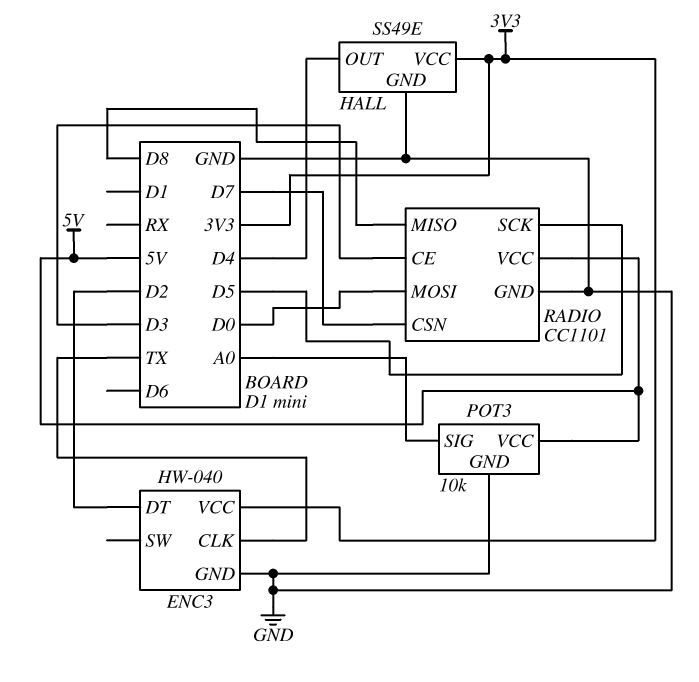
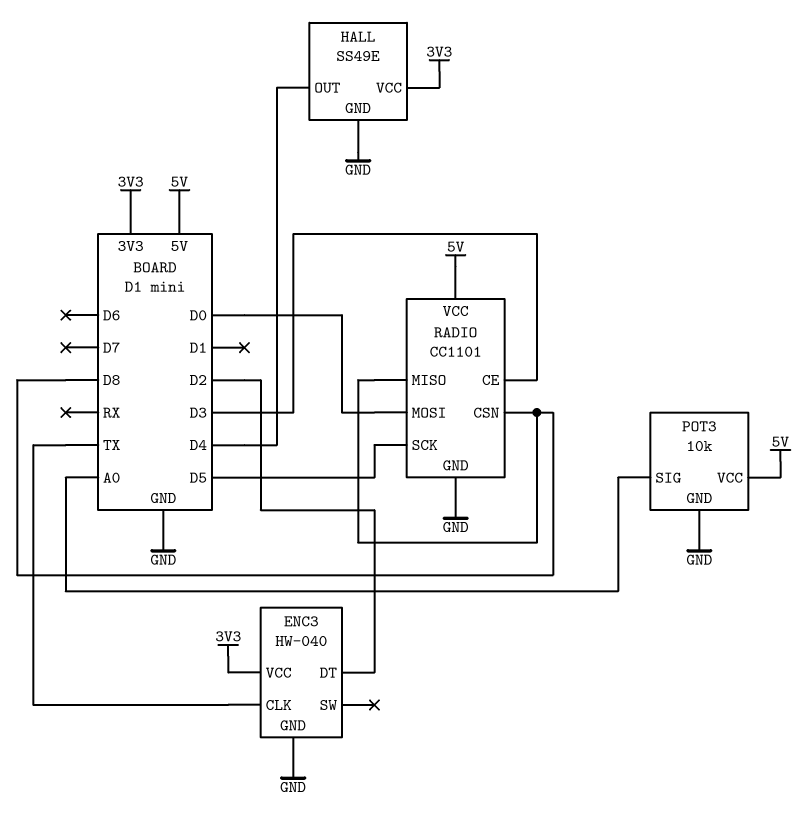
RADIO pin CSN: D7 -> D8

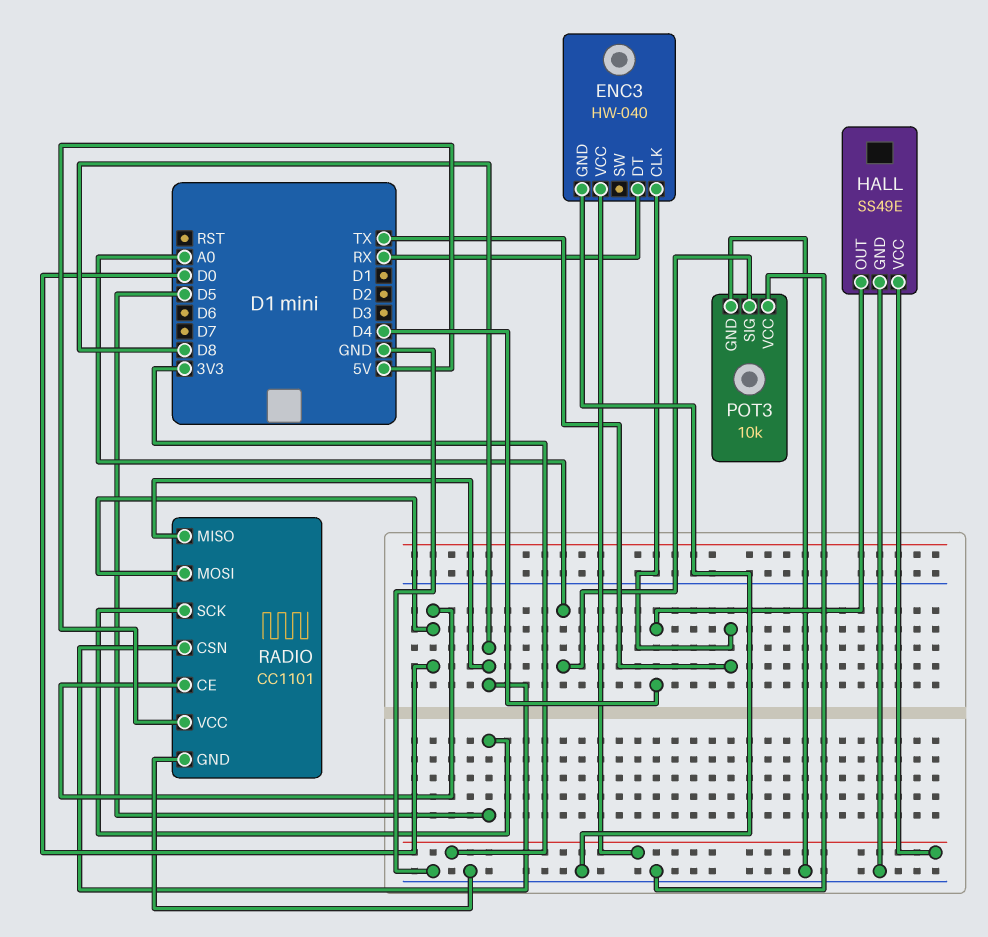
ENC3 pin DT: D2 -> RX
POT3 pin VCC: 5V -> GND
RADIO pin CE: D3 -> D0

